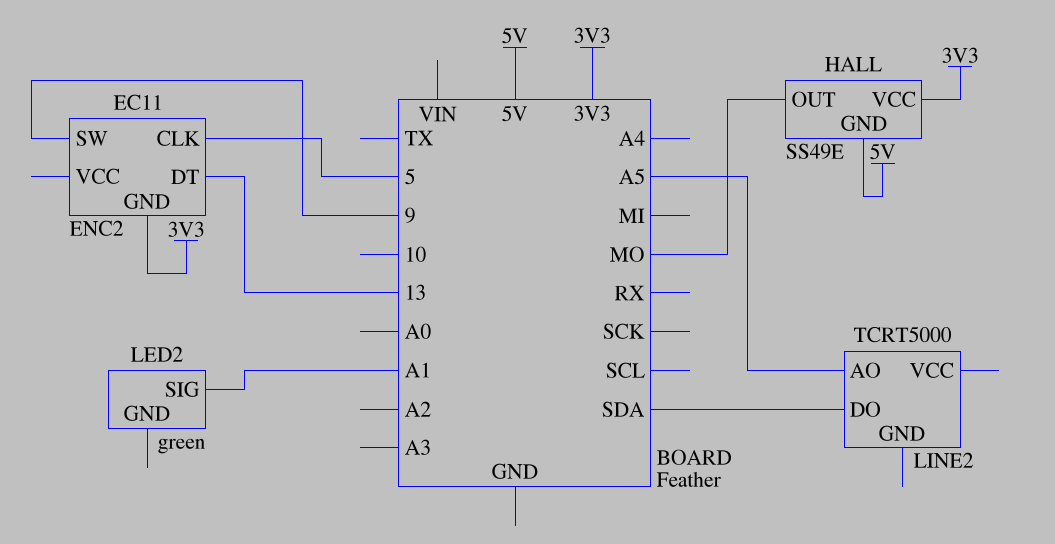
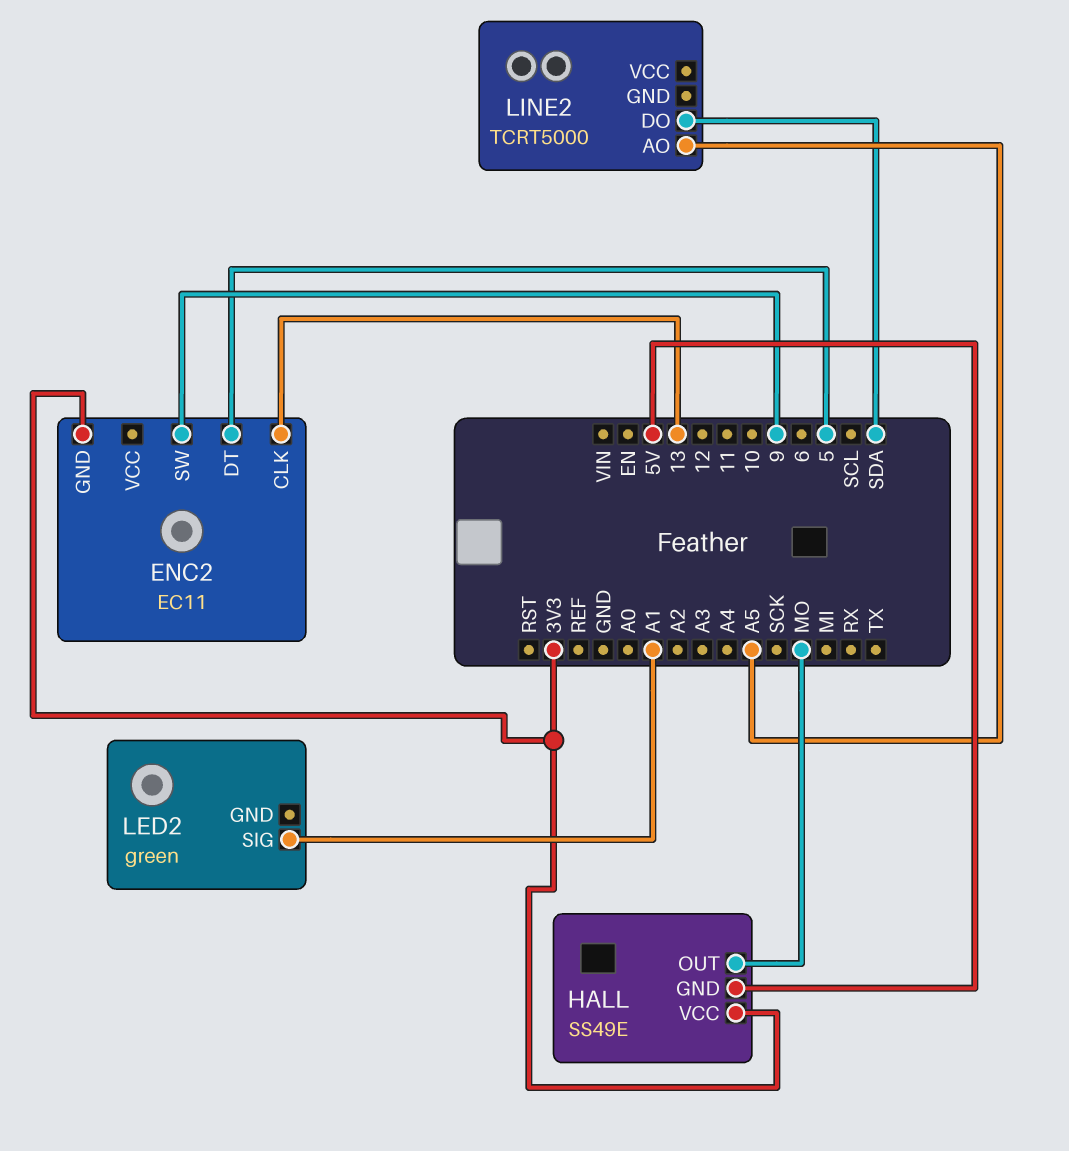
ENC2 pin CLK: 5 -> 13
ENC2 pin DT: 13 -> 5

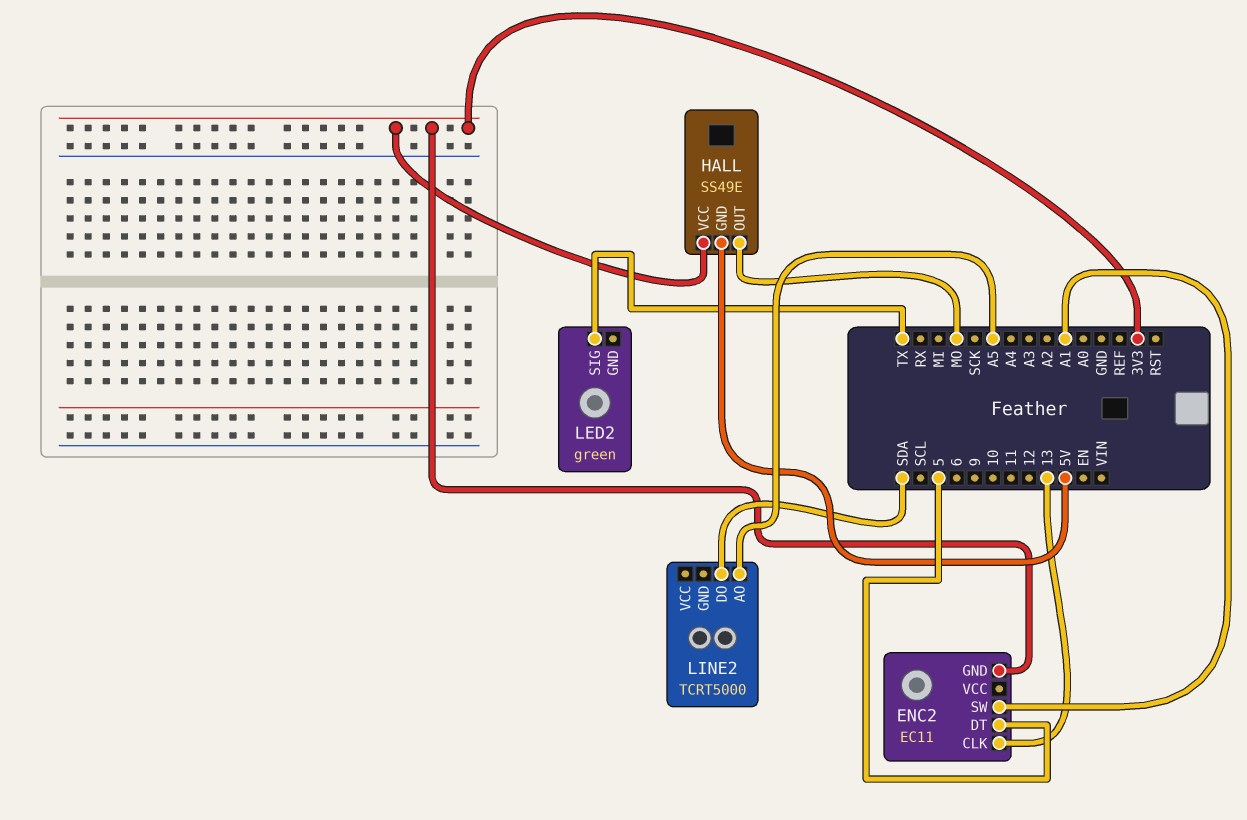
ENC2 pin SW: 9 -> A1
LED2 pin SIG: A1 -> TX

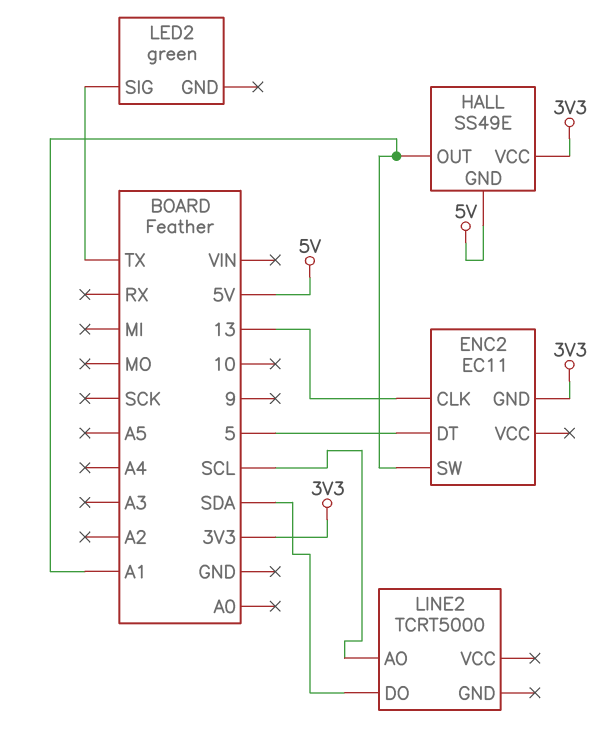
HALL pin OUT: MO -> A1
LINE2 pin AO: A5 -> SCL

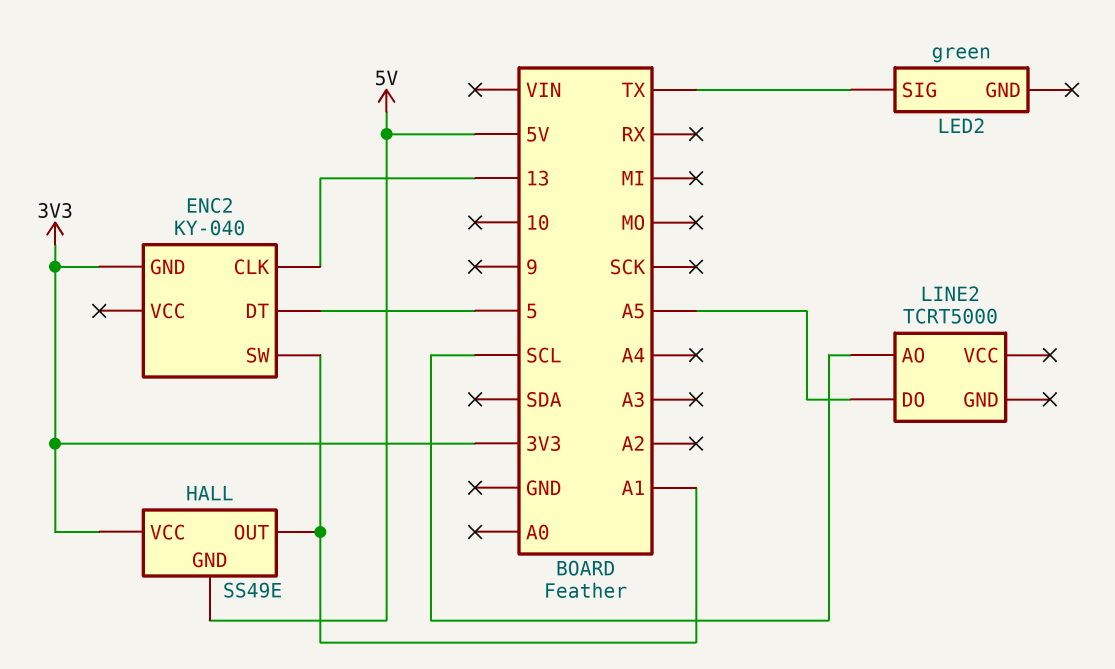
ENC2: EC11 -> KY-040
LINE2 pin DO: SDA -> A5

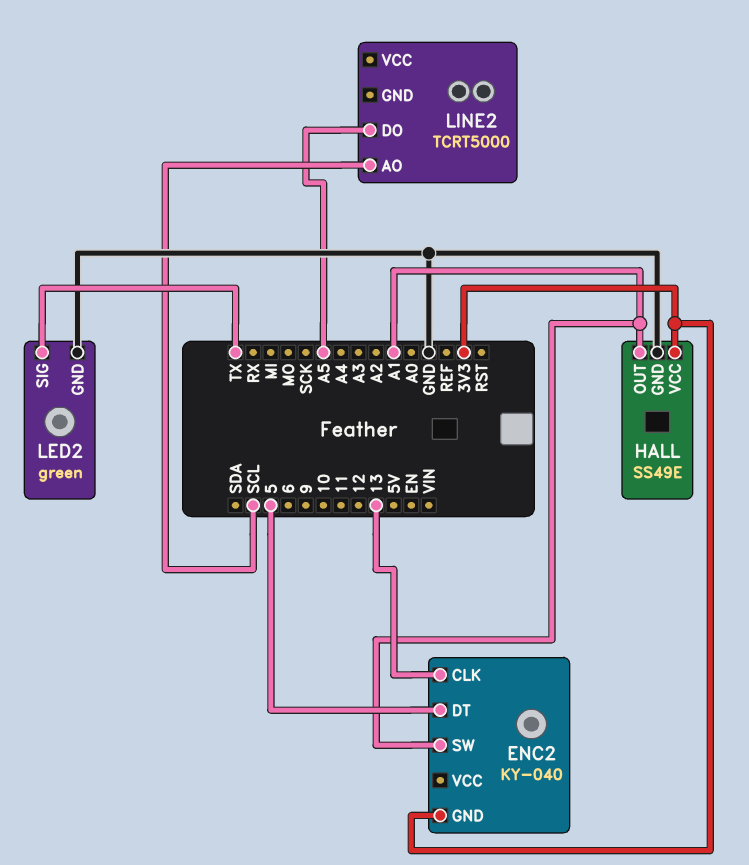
HALL pin GND: 5V -> GND
LED2 pin GND: none -> GND

